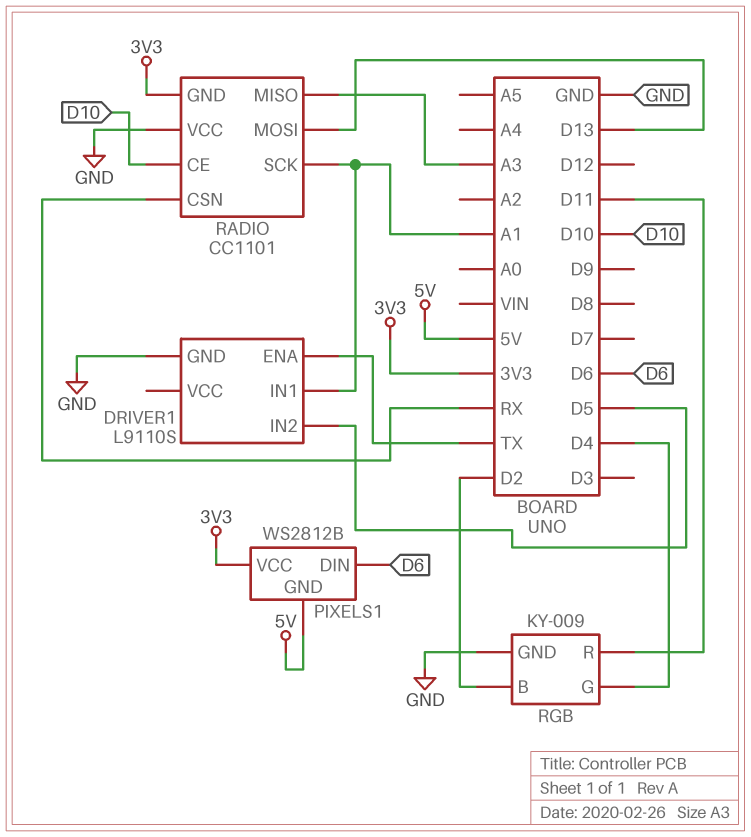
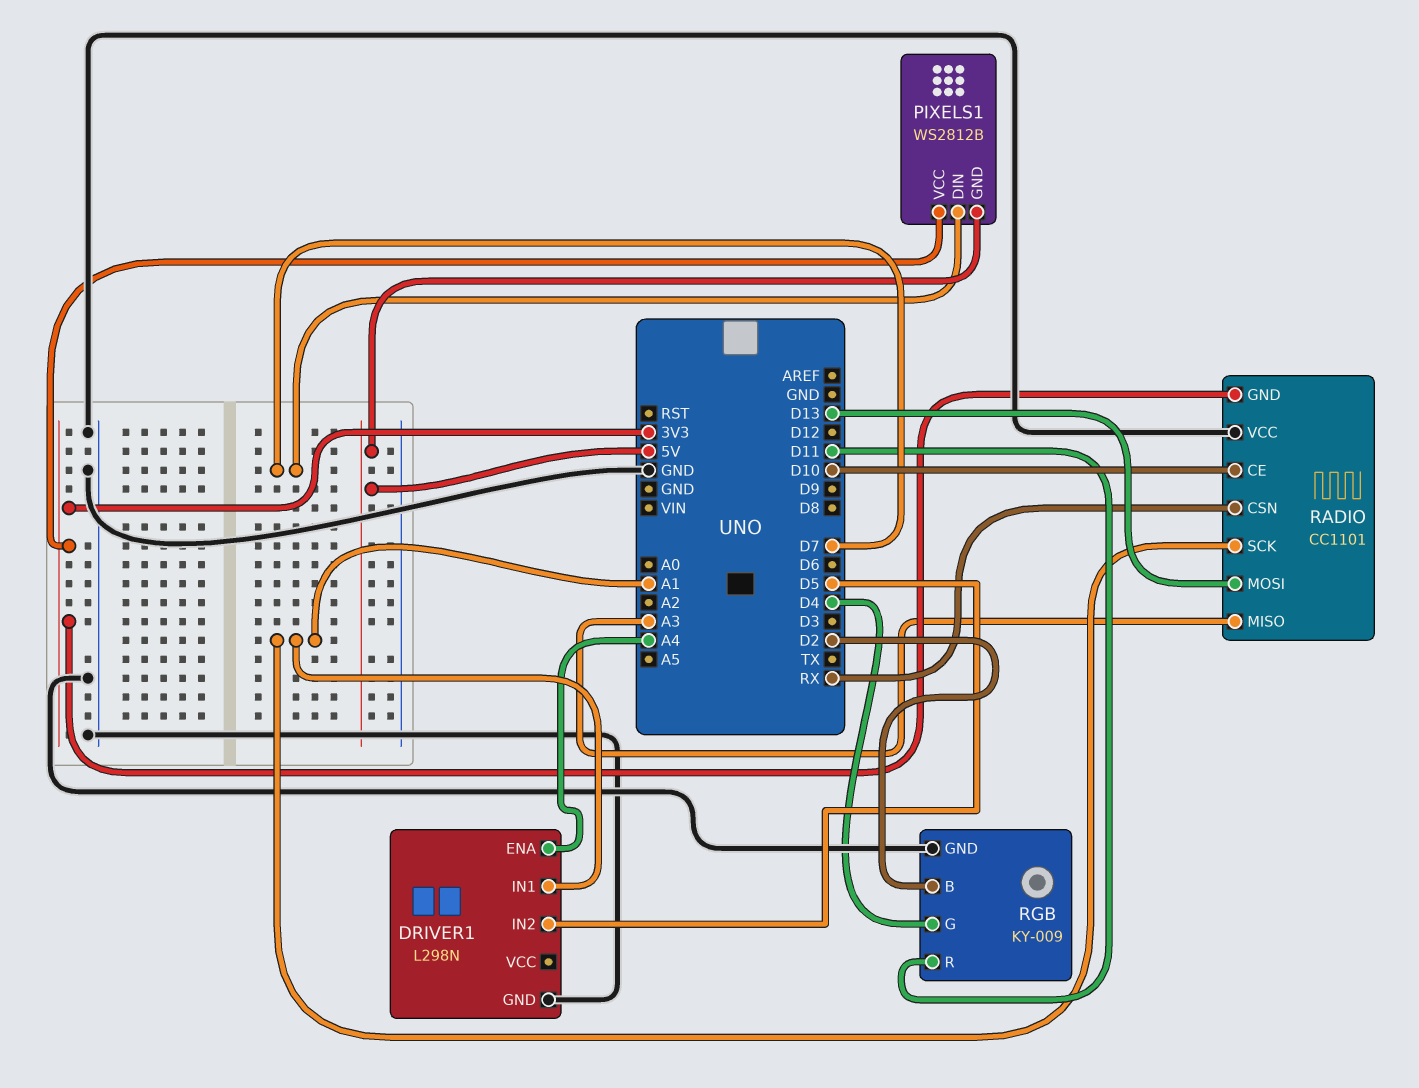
DRIVER1: L9110S -> L298N
DRIVER1 pin ENA: TX -> A4
PIXELS1 pin DIN: D6 -> D7

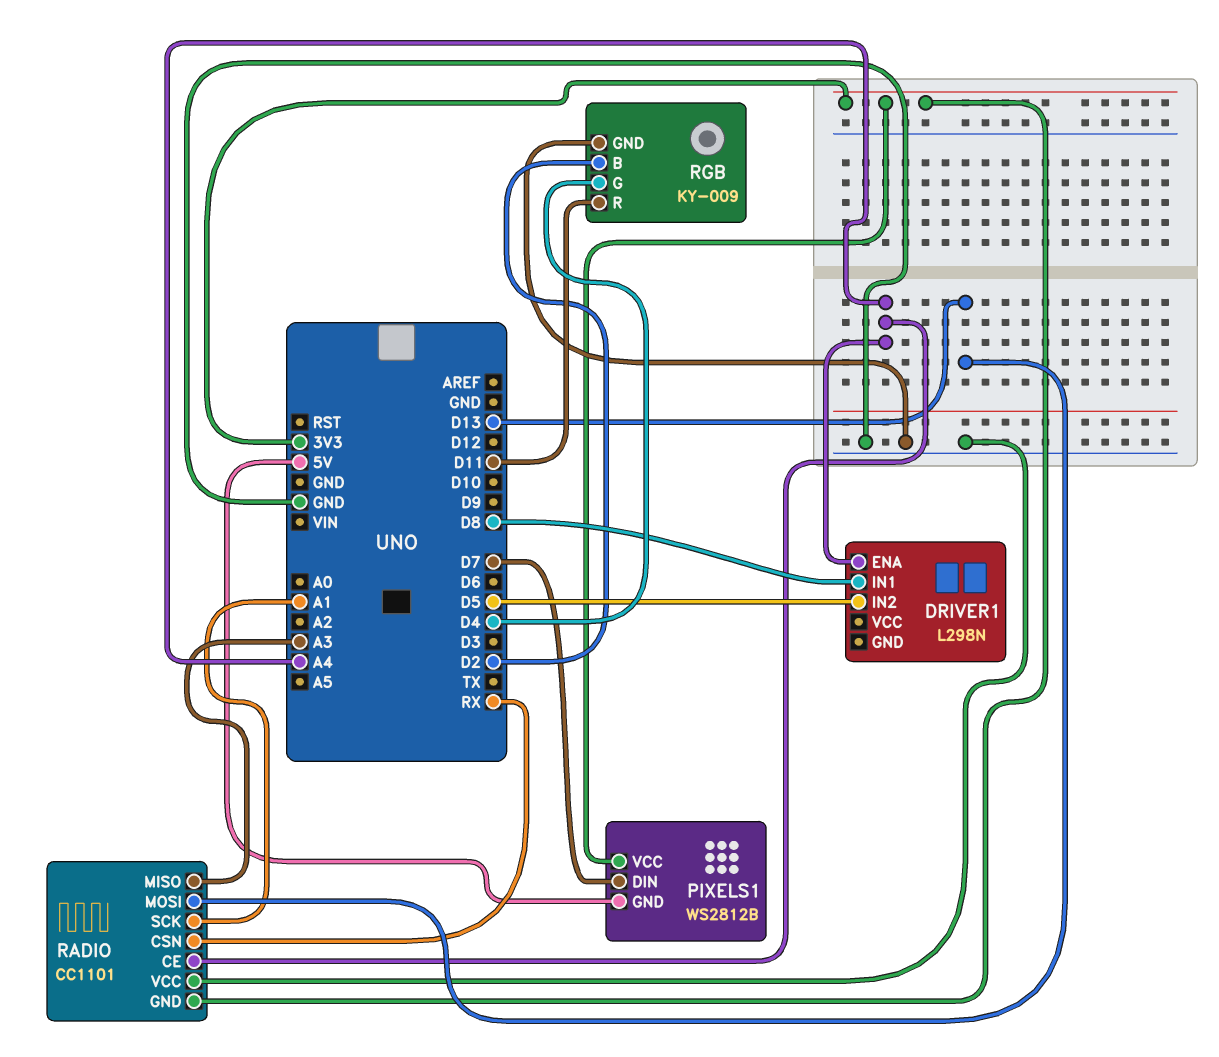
DRIVER1 pin GND: GND -> none
DRIVER1 pin IN1: A1 -> D8
RADIO pin CE: D10 -> A4

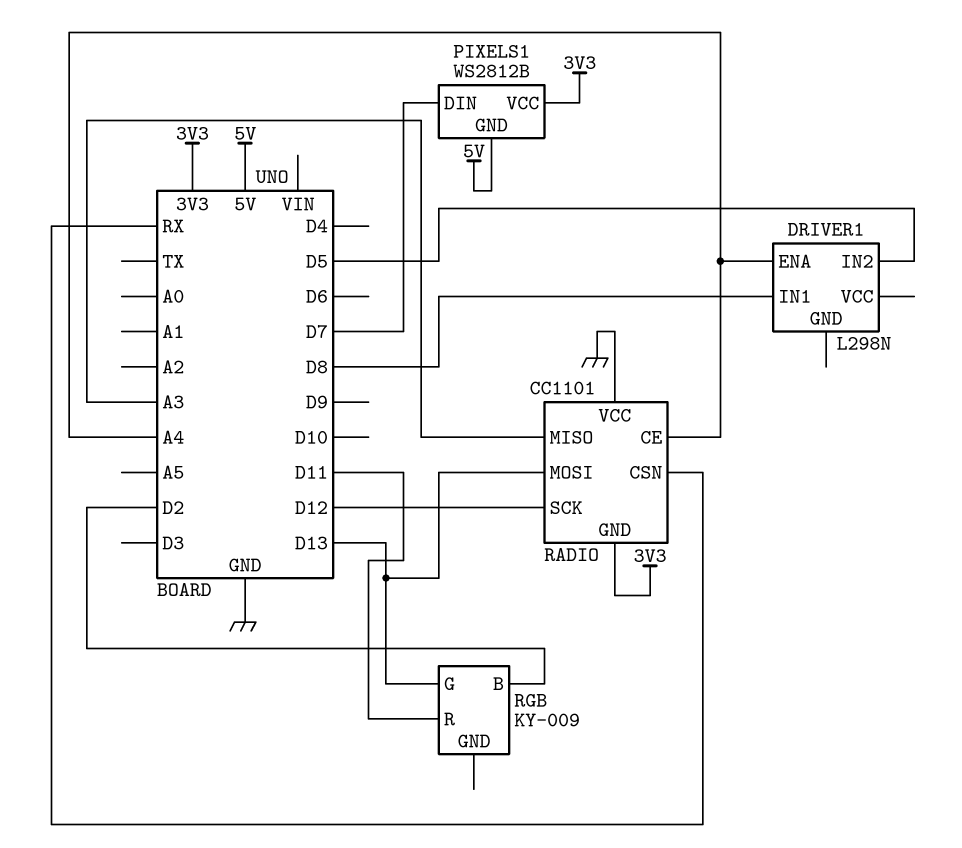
RADIO pin SCK: A1 -> D12
RGB pin G: D4 -> D13
RGB pin GND: GND -> none

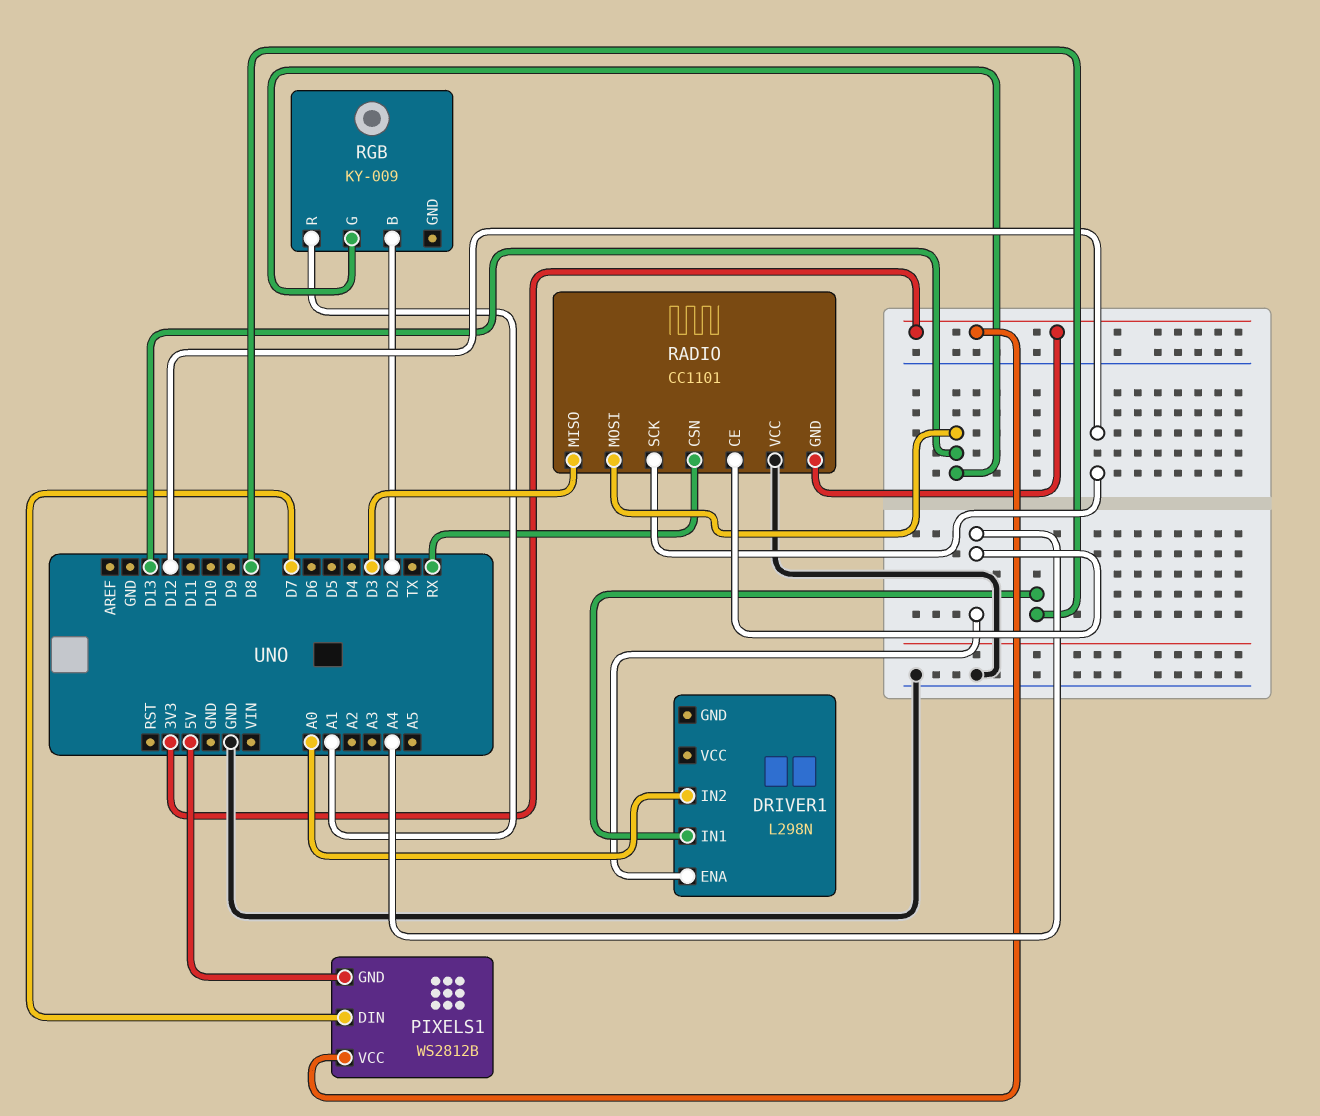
DRIVER1 pin IN2: D5 -> A0
RADIO pin MISO: A3 -> D3
RGB pin R: D11 -> A1

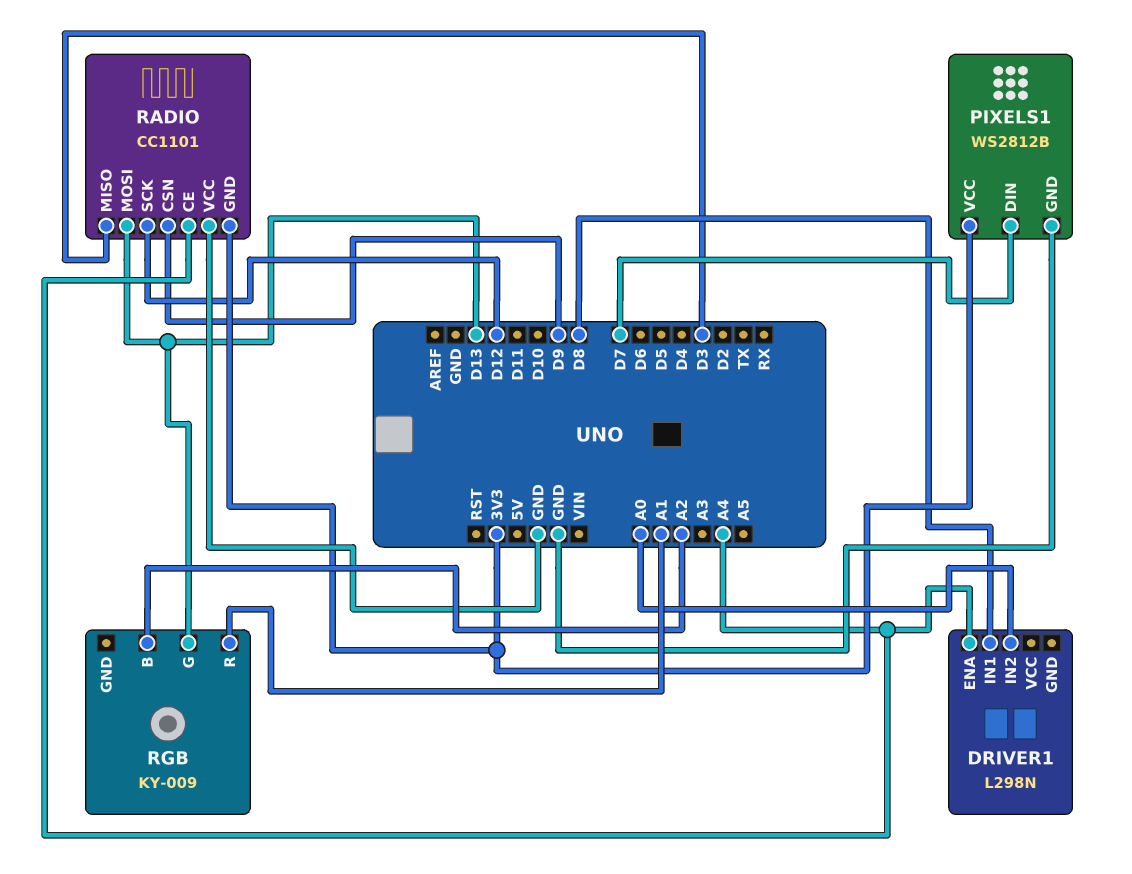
PIXELS1 pin GND: 5V -> GND
RADIO pin CSN: RX -> D9
RGB pin B: D2 -> A2

